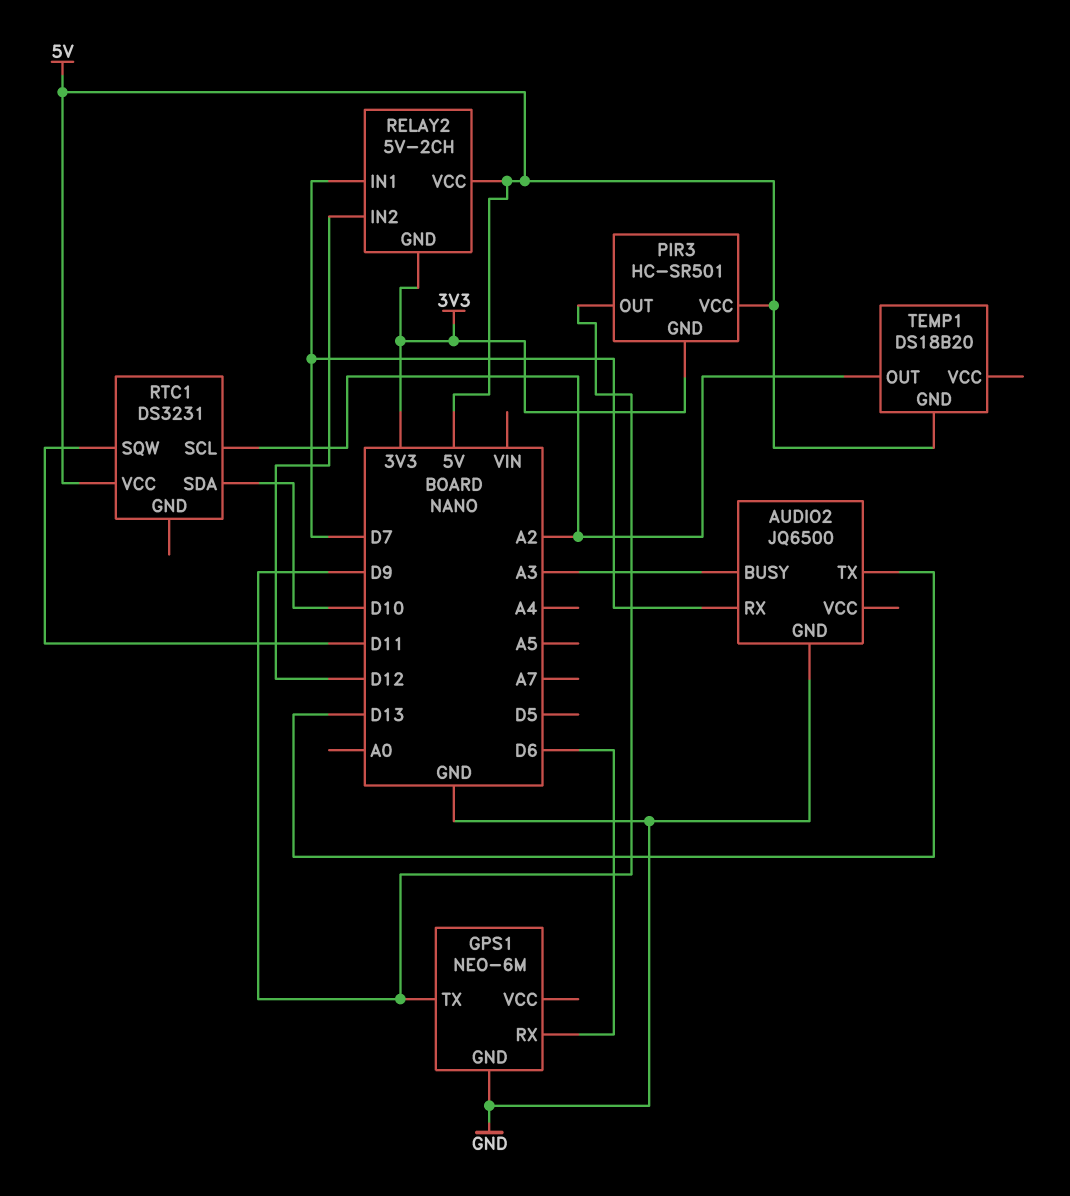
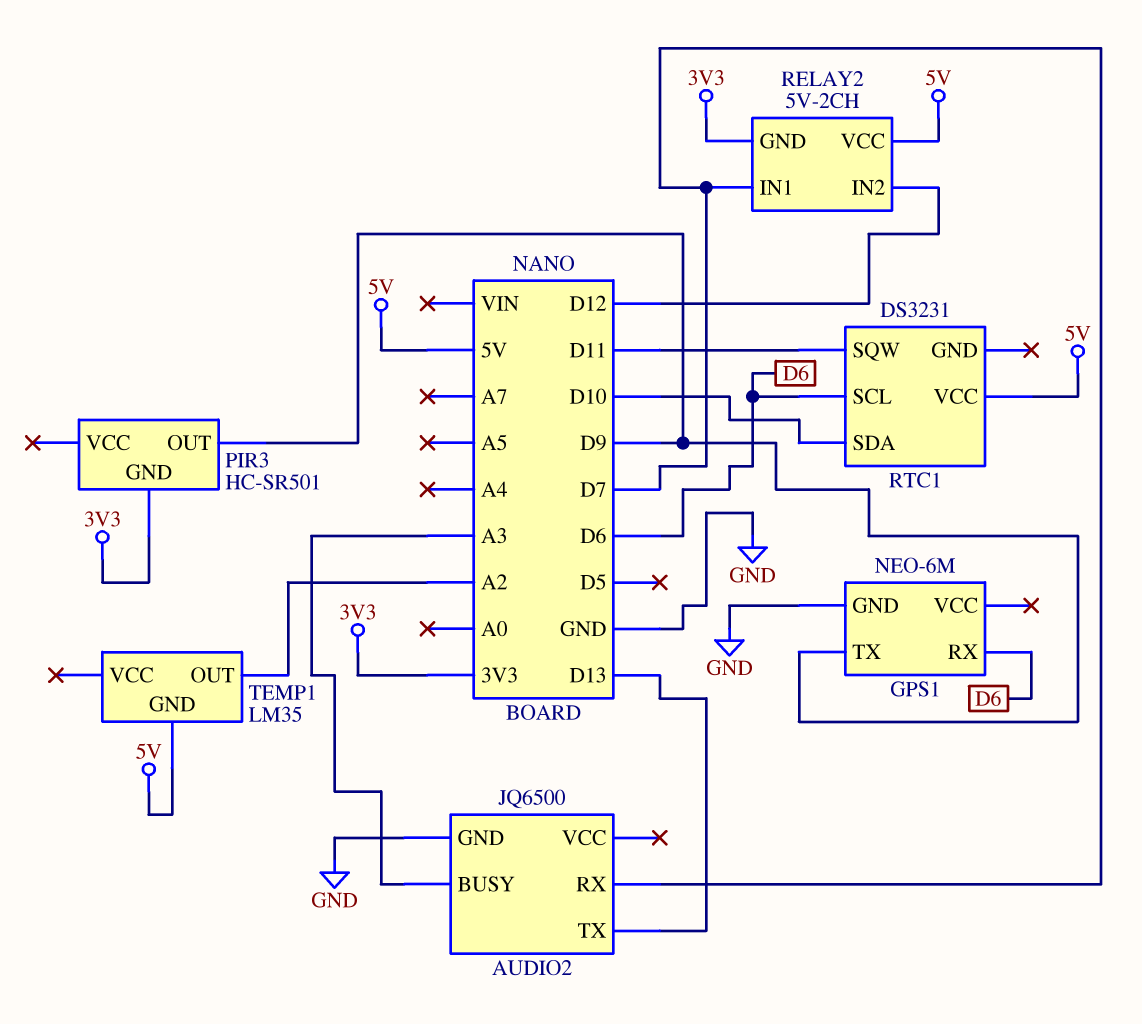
PIR3 pin VCC: 5V -> none
RTC1 pin SCL: A2 -> D6
TEMP1: DS18B20 -> LM35

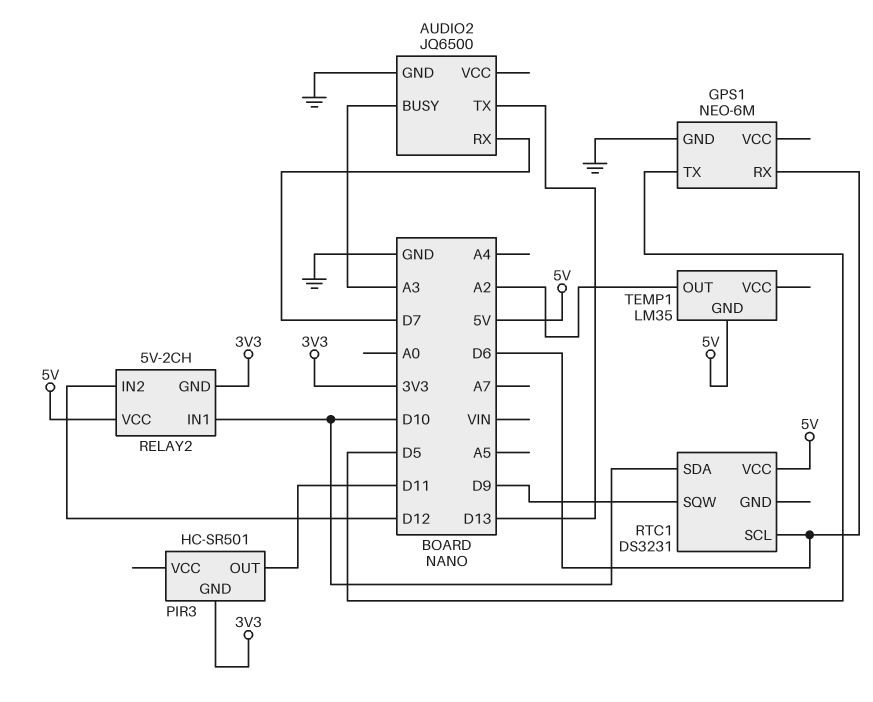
GPS1 pin TX: D9 -> D5
PIR3 pin OUT: D9 -> D11
RELAY2 pin IN1: D7 -> D10
RTC1 pin SQW: D11 -> D9

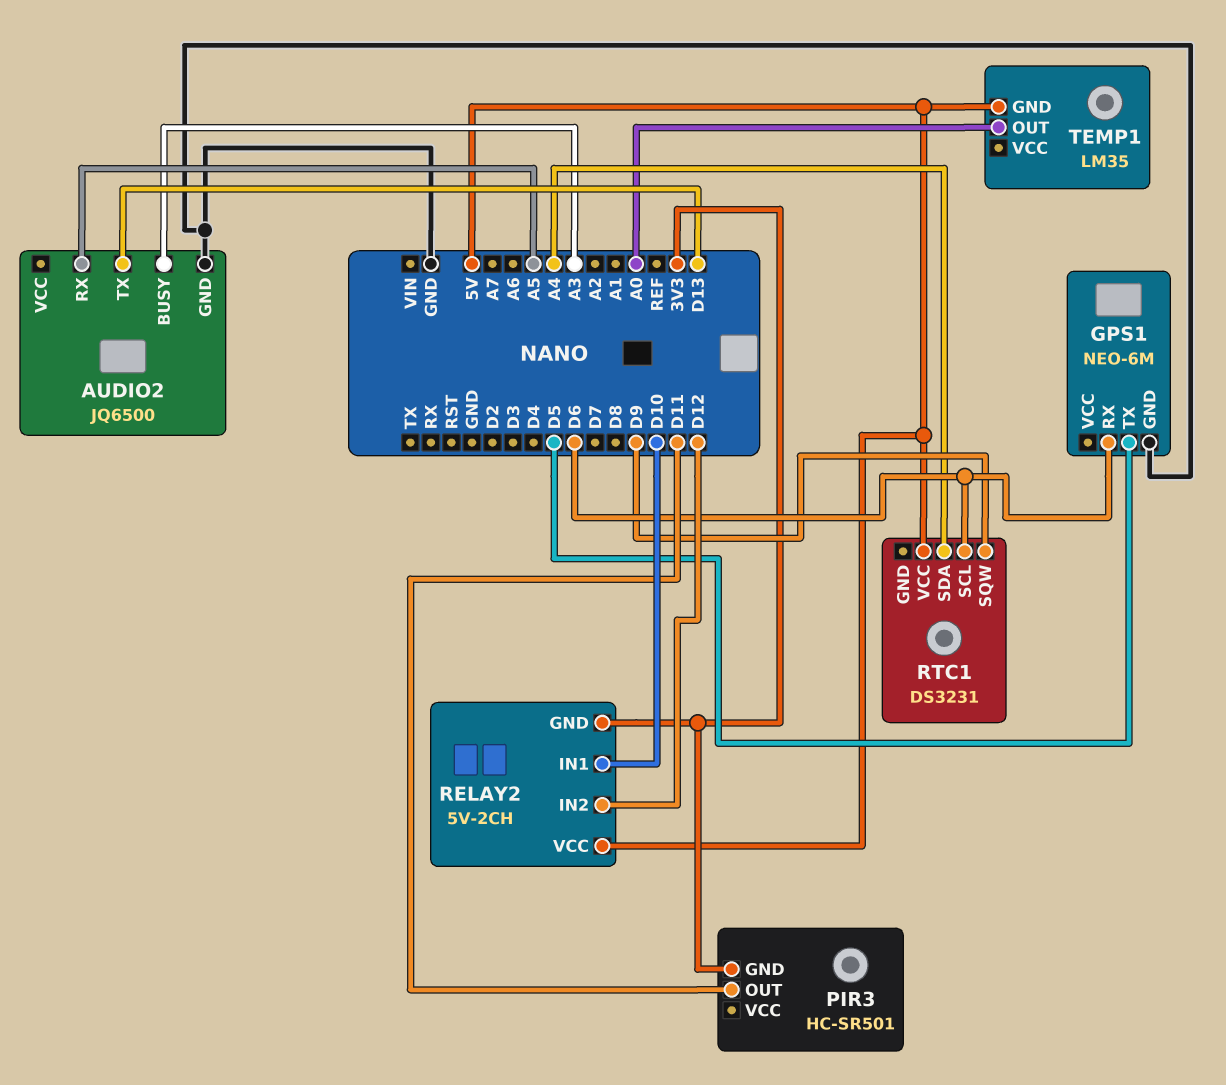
AUDIO2 pin RX: D7 -> A5
RTC1 pin SDA: D10 -> A4
TEMP1 pin OUT: A2 -> A0

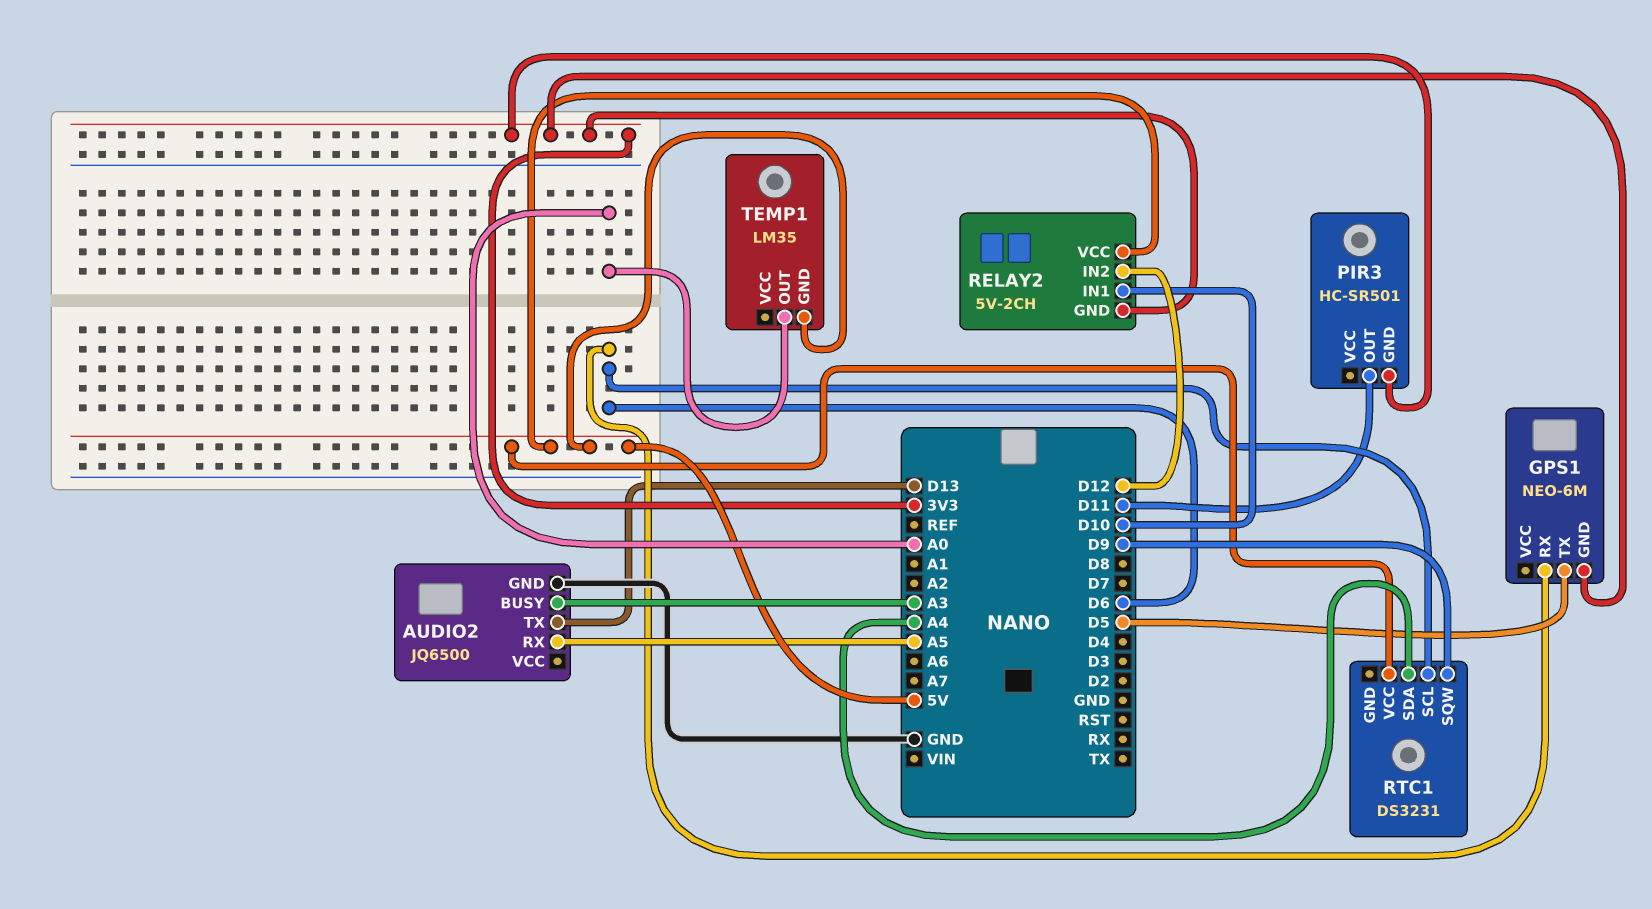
GPS1 pin GND: GND -> 3V3

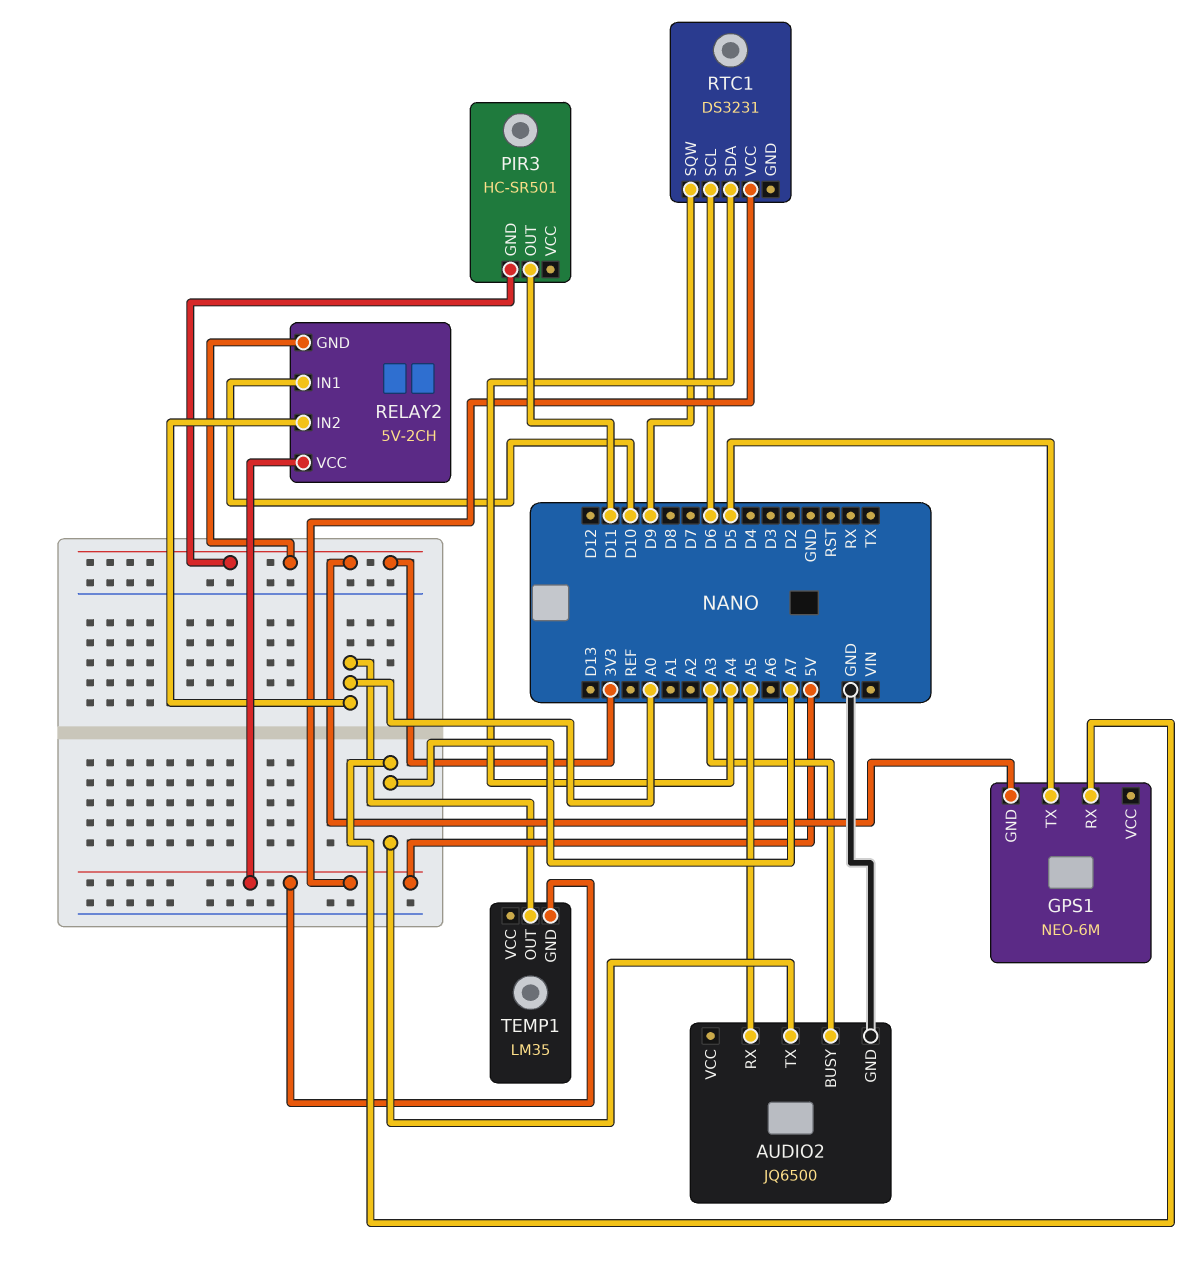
AUDIO2 pin TX: D13 -> A7
GPS1 pin RX: D6 -> A7
RELAY2 pin IN2: D12 -> A0

